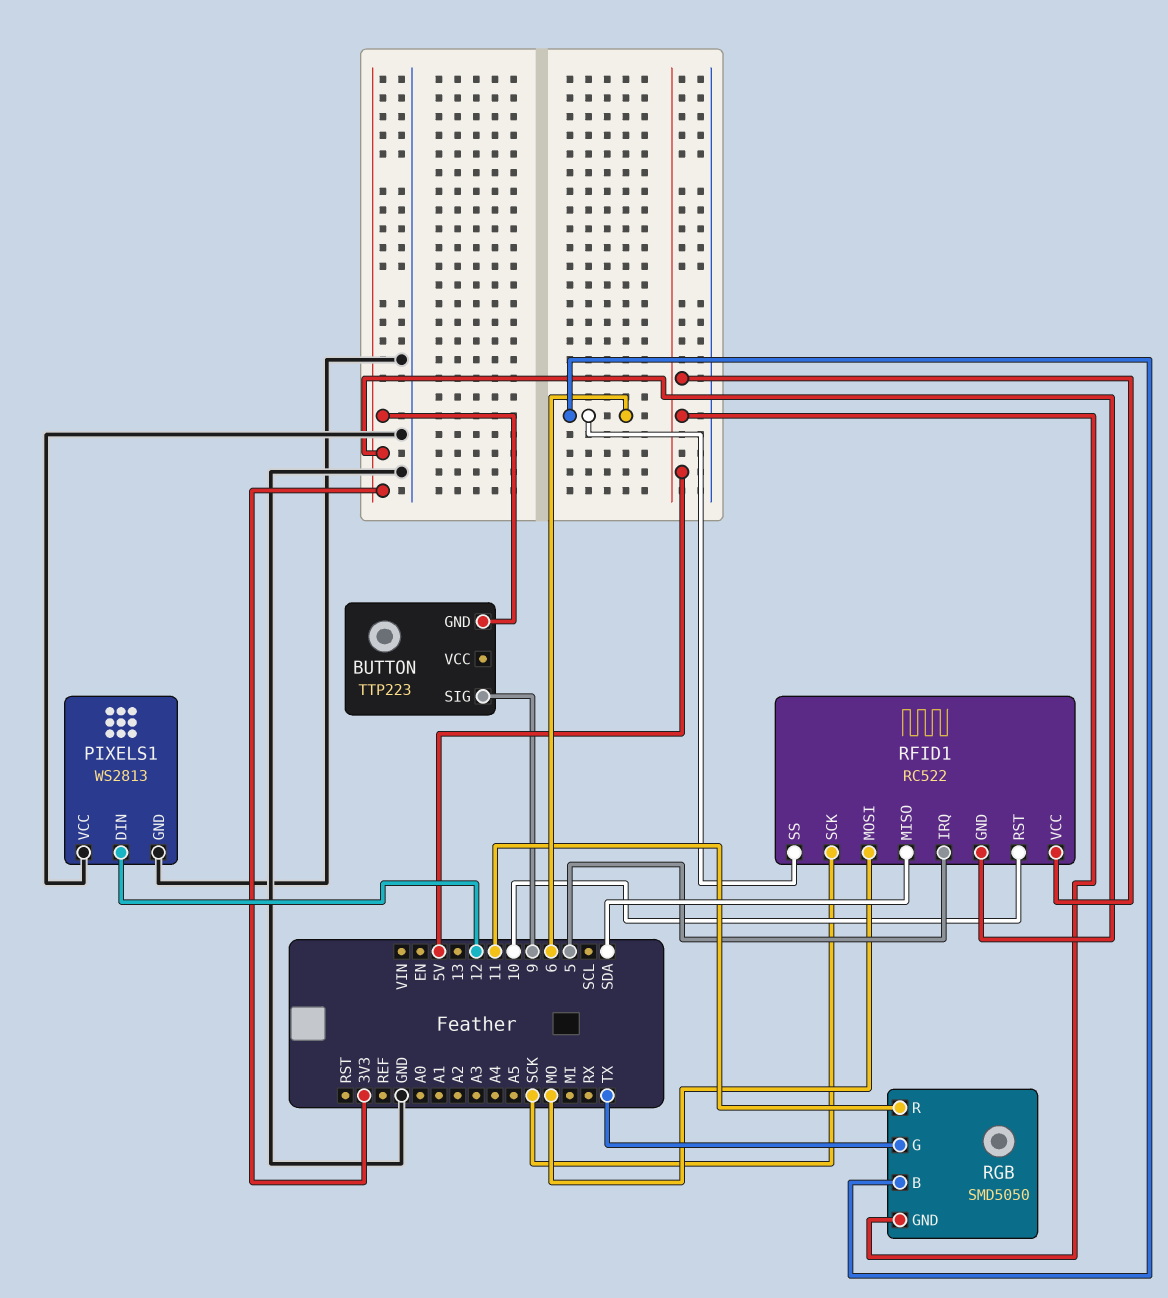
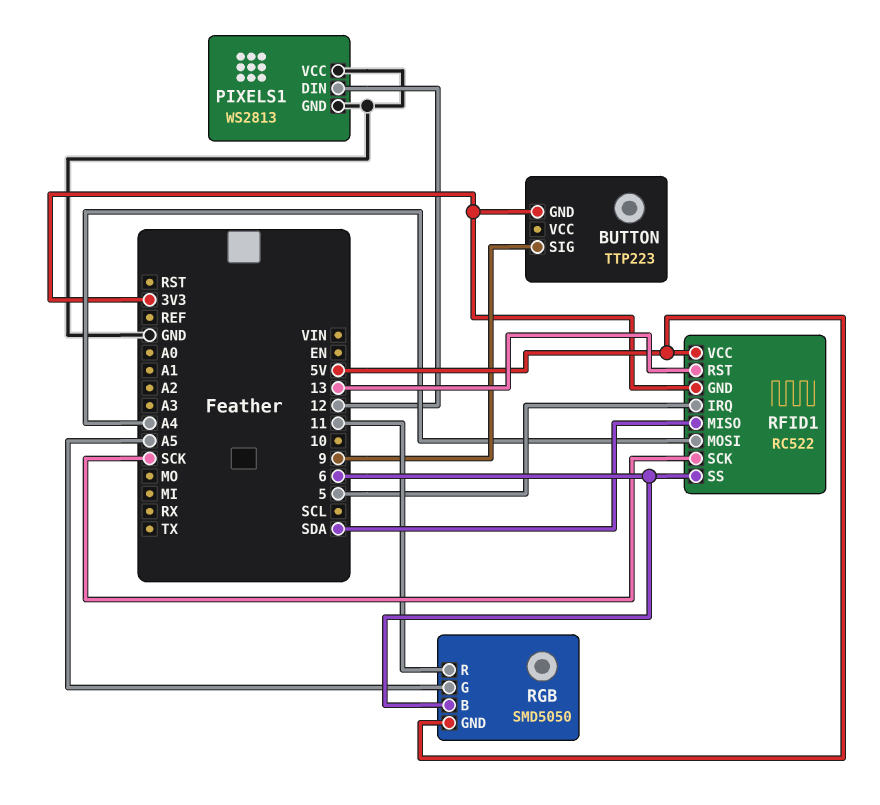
RFID1 pin MOSI: MO -> A4
RFID1 pin RST: 10 -> 13
RGB pin G: TX -> A5

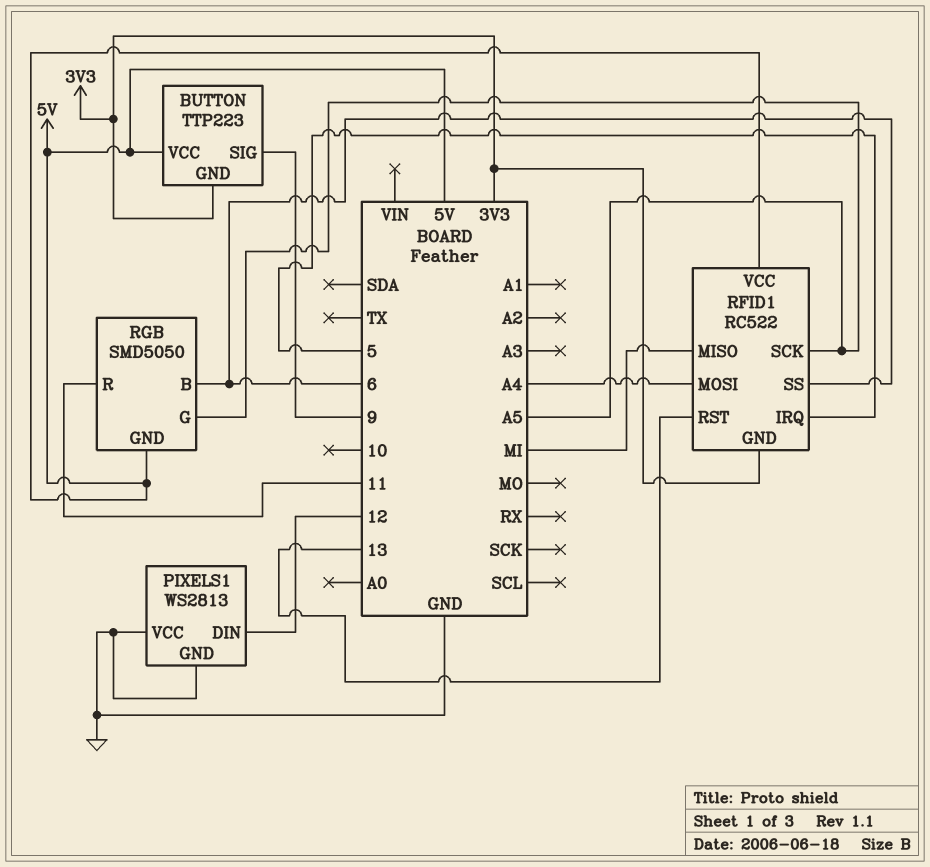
BUTTON pin VCC: none -> 5V
RFID1 pin MISO: SDA -> MI
RFID1 pin SCK: SCK -> A5

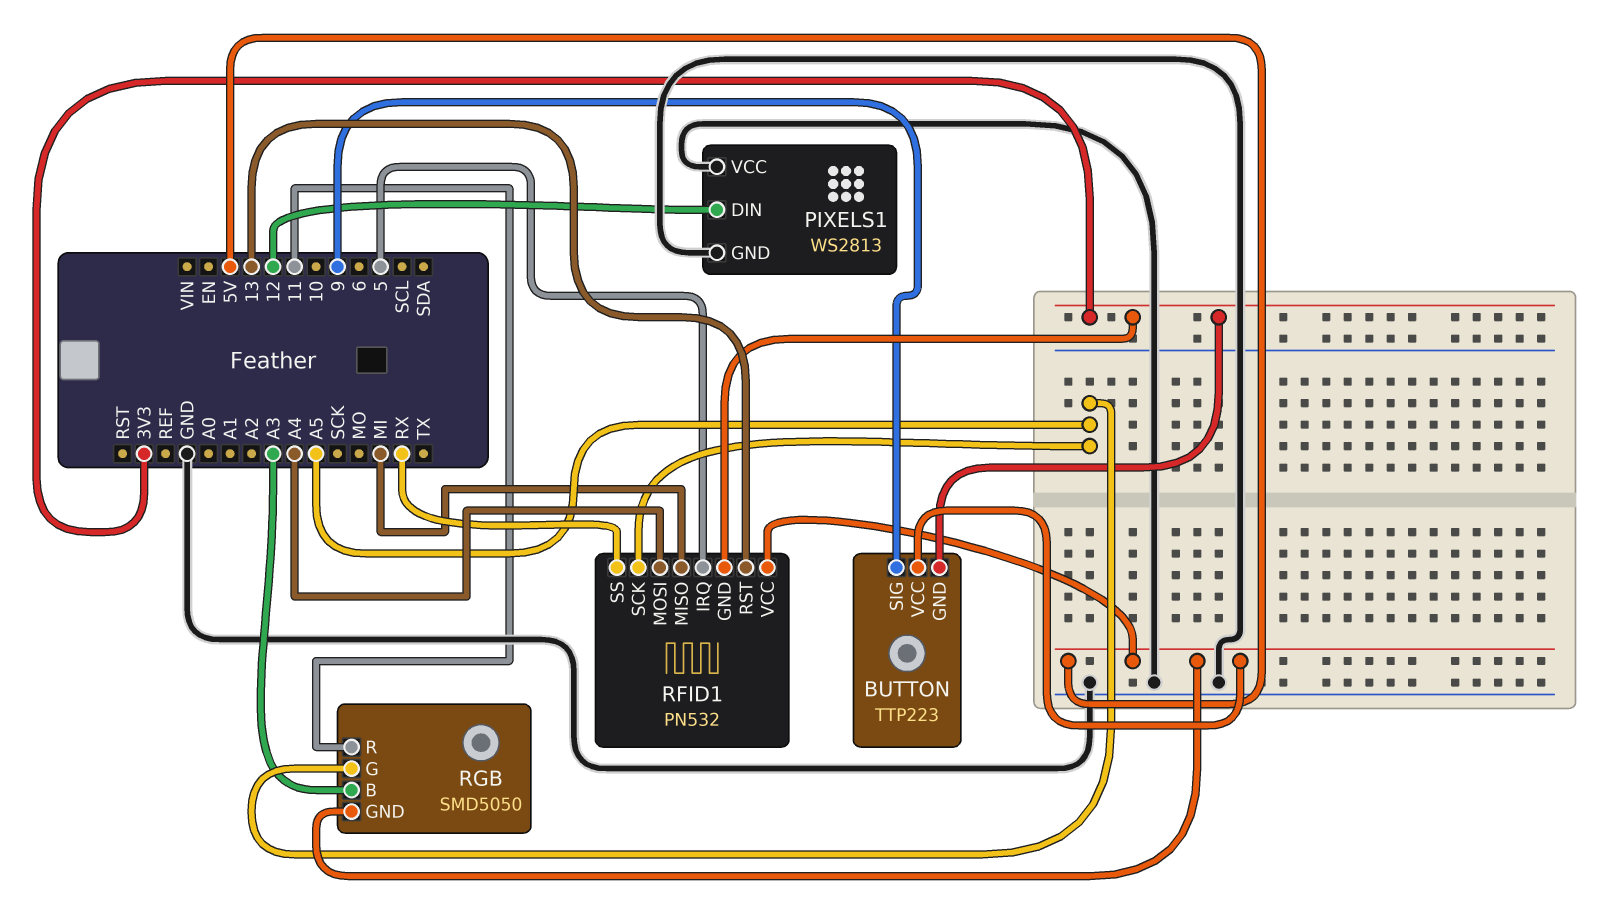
RFID1: RC522 -> PN532
RFID1 pin SS: 6 -> RX
RGB pin B: 6 -> A3

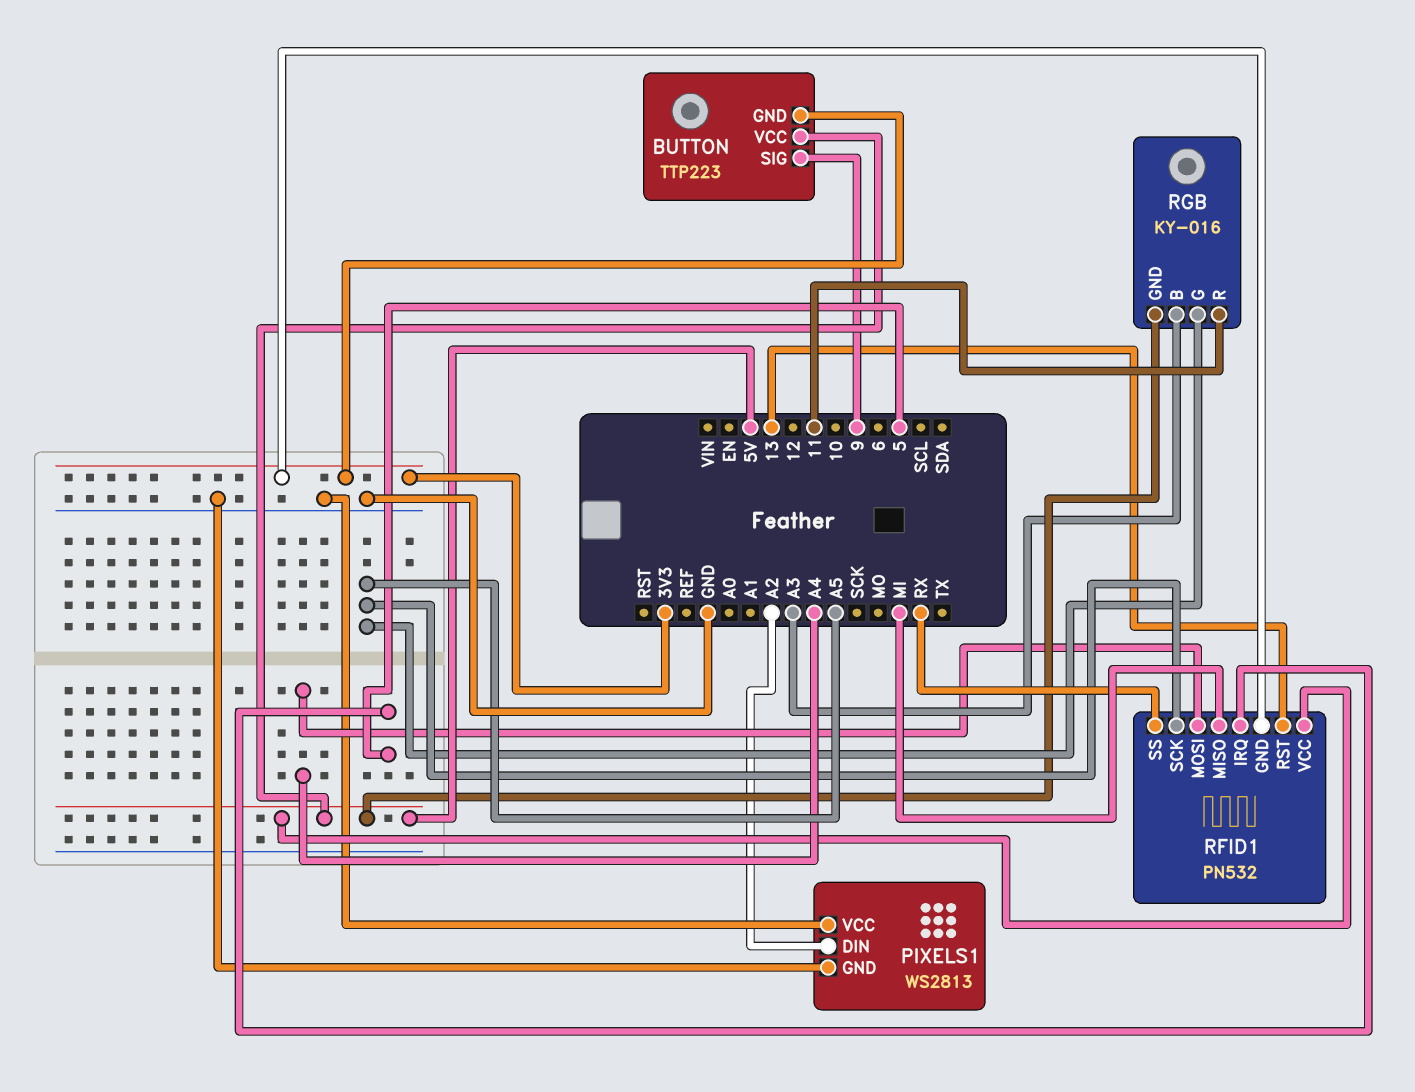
PIXELS1 pin DIN: 12 -> A2
RGB: SMD5050 -> KY-016

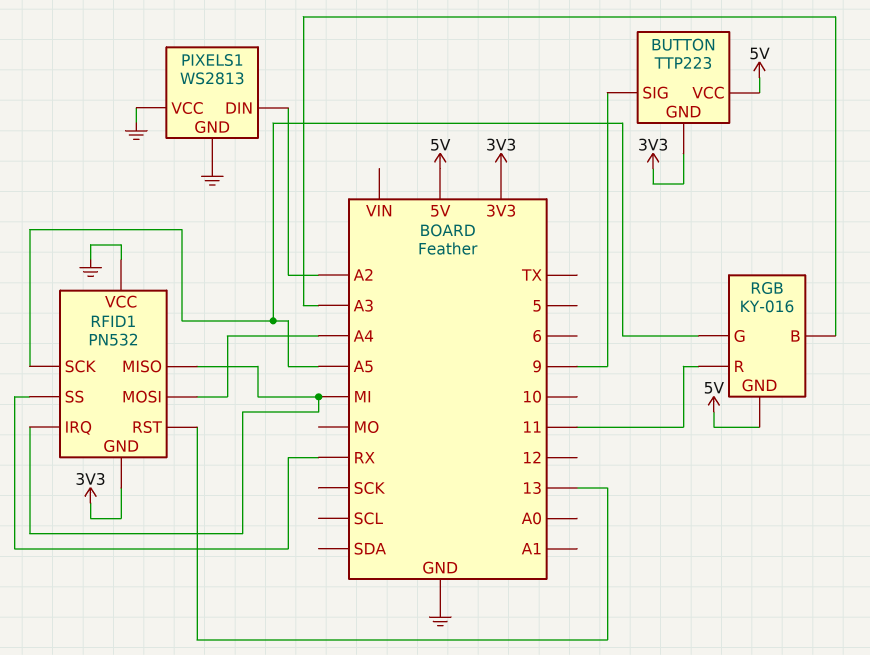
RFID1 pin IRQ: 5 -> MI
RFID1 pin VCC: 5V -> GND

